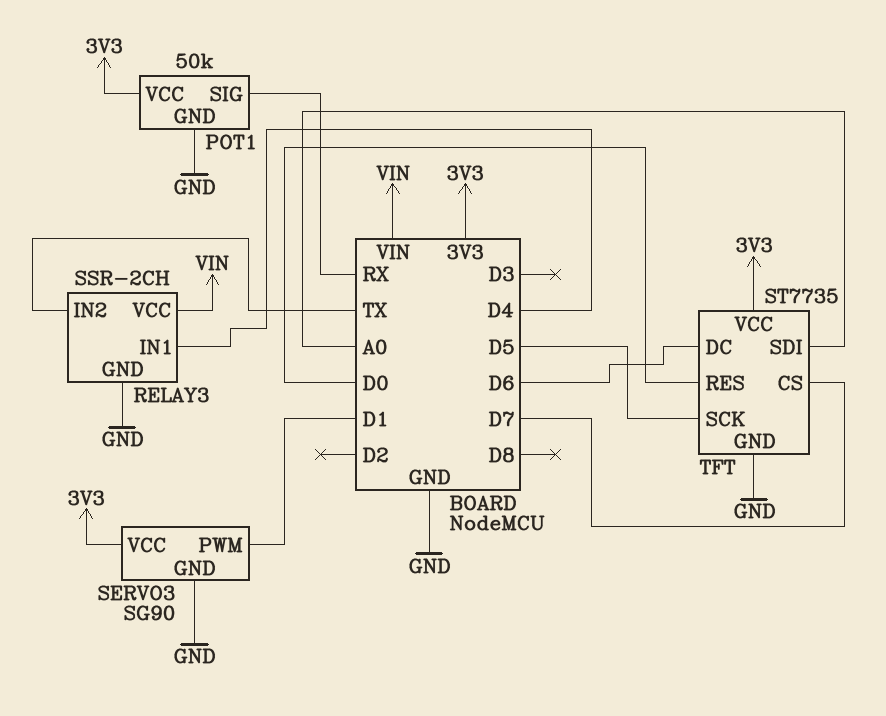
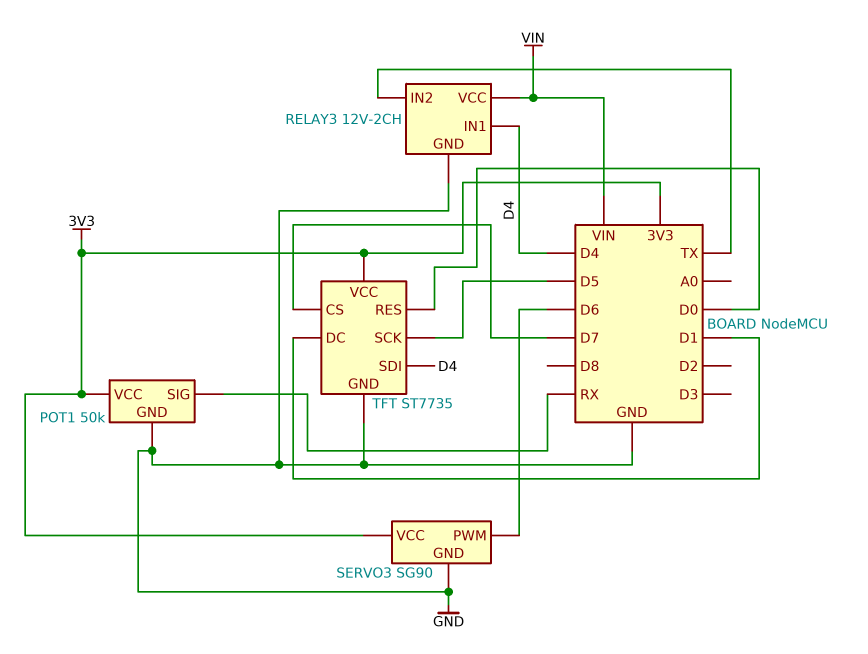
RELAY3: SSR-2CH -> 12V-2CH
SERVO3 pin PWM: D1 -> D6
TFT pin DC: D6 -> D1
TFT pin SDI: A0 -> D4

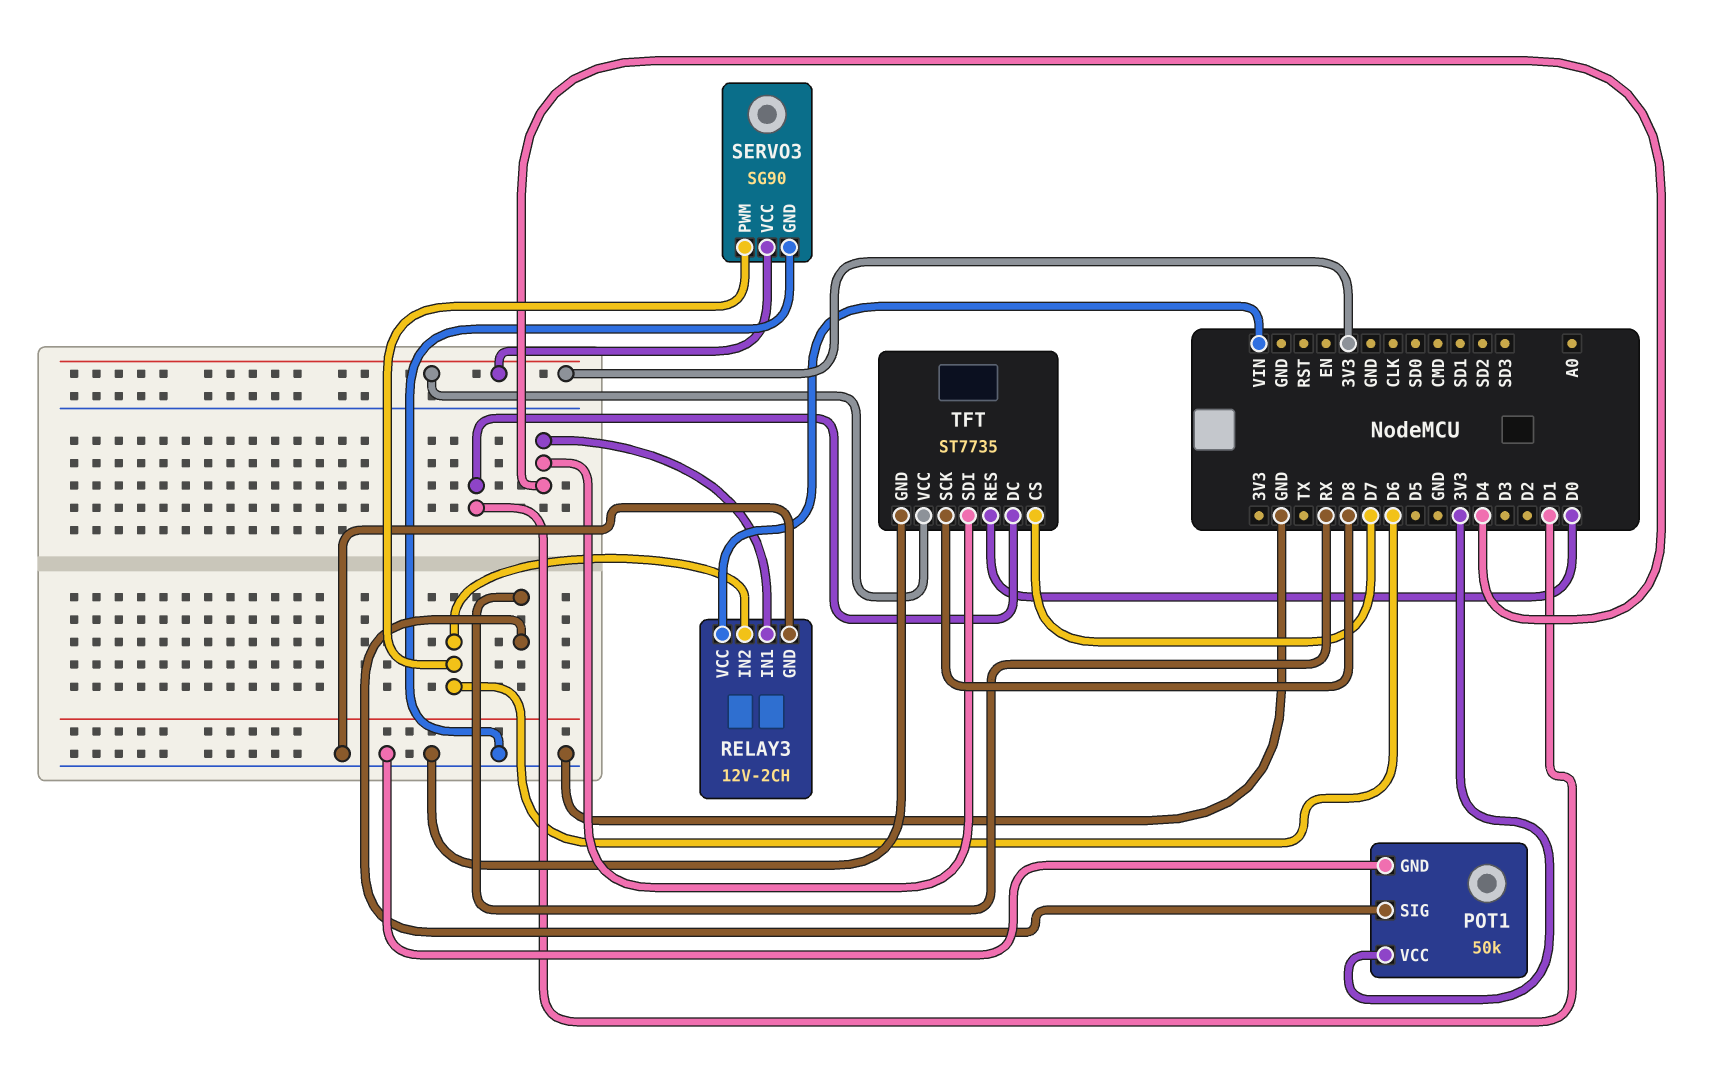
RELAY3 pin IN2: TX -> D6
TFT pin SCK: D5 -> D8

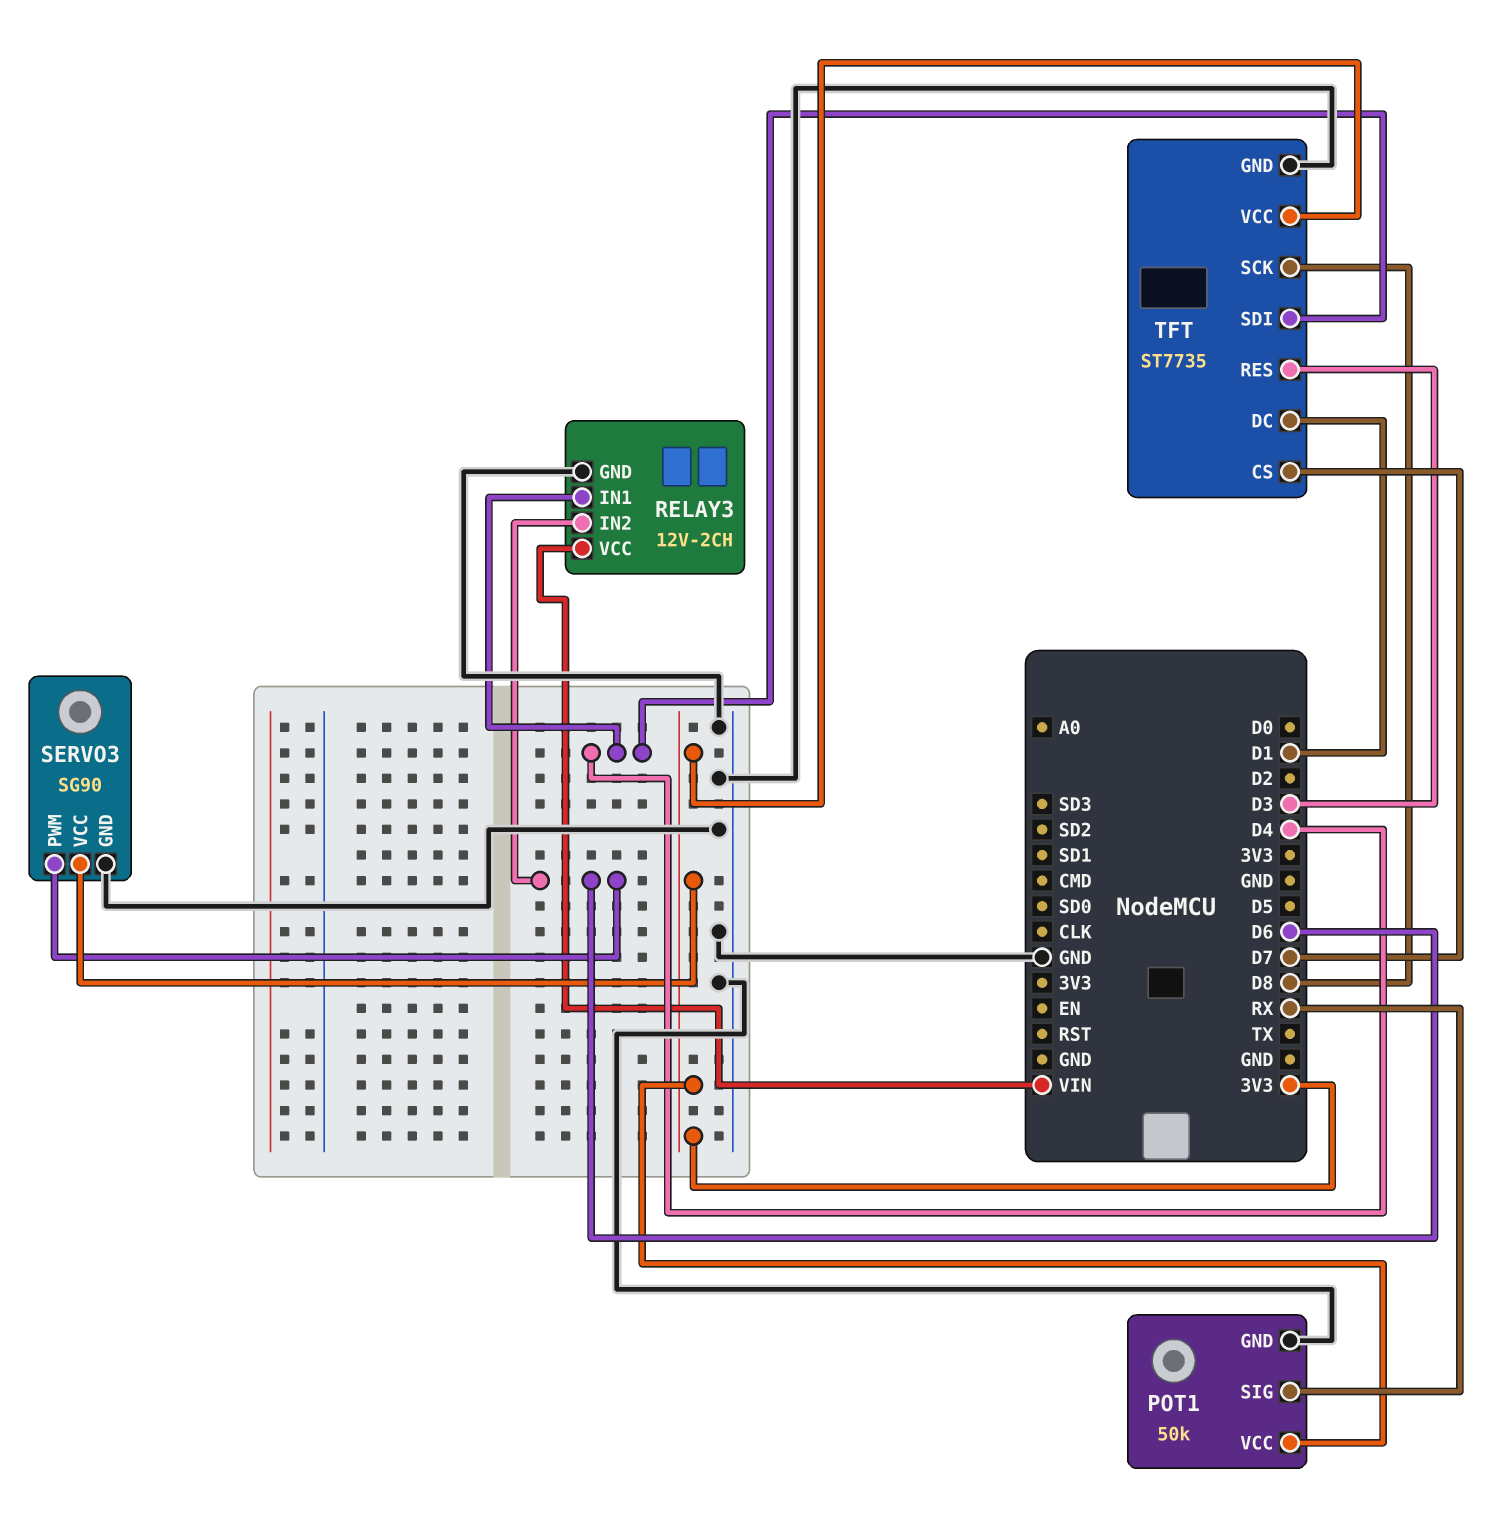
TFT pin RES: D0 -> D3

